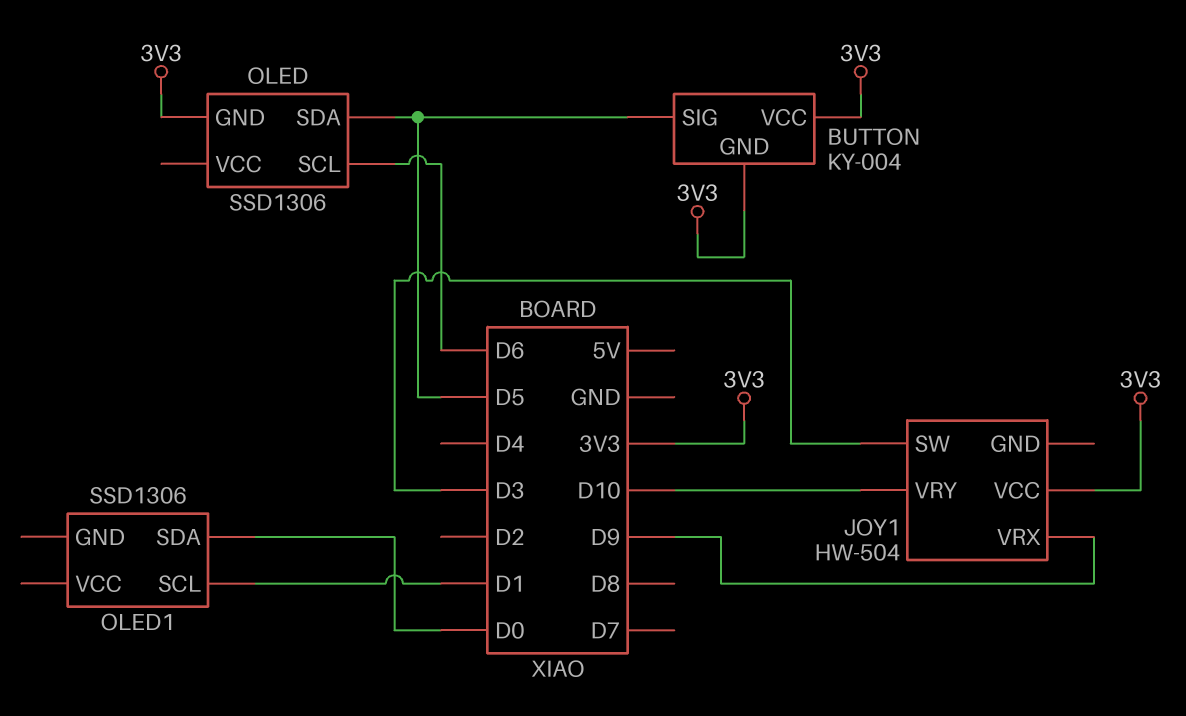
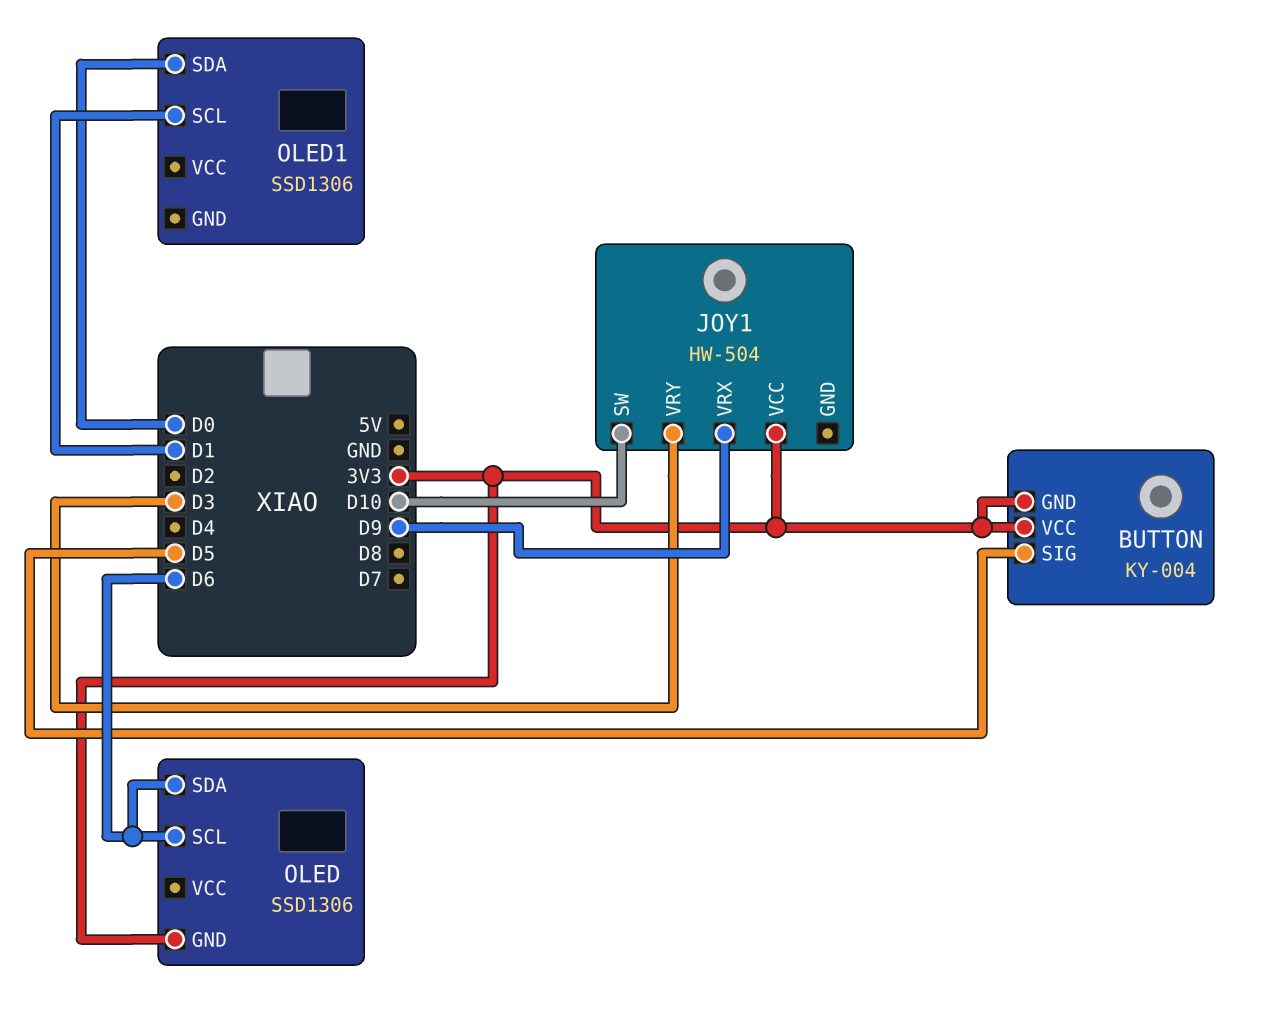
JOY1 pin SW: D3 -> D10
JOY1 pin VRY: D10 -> D3
OLED pin SDA: D5 -> D6

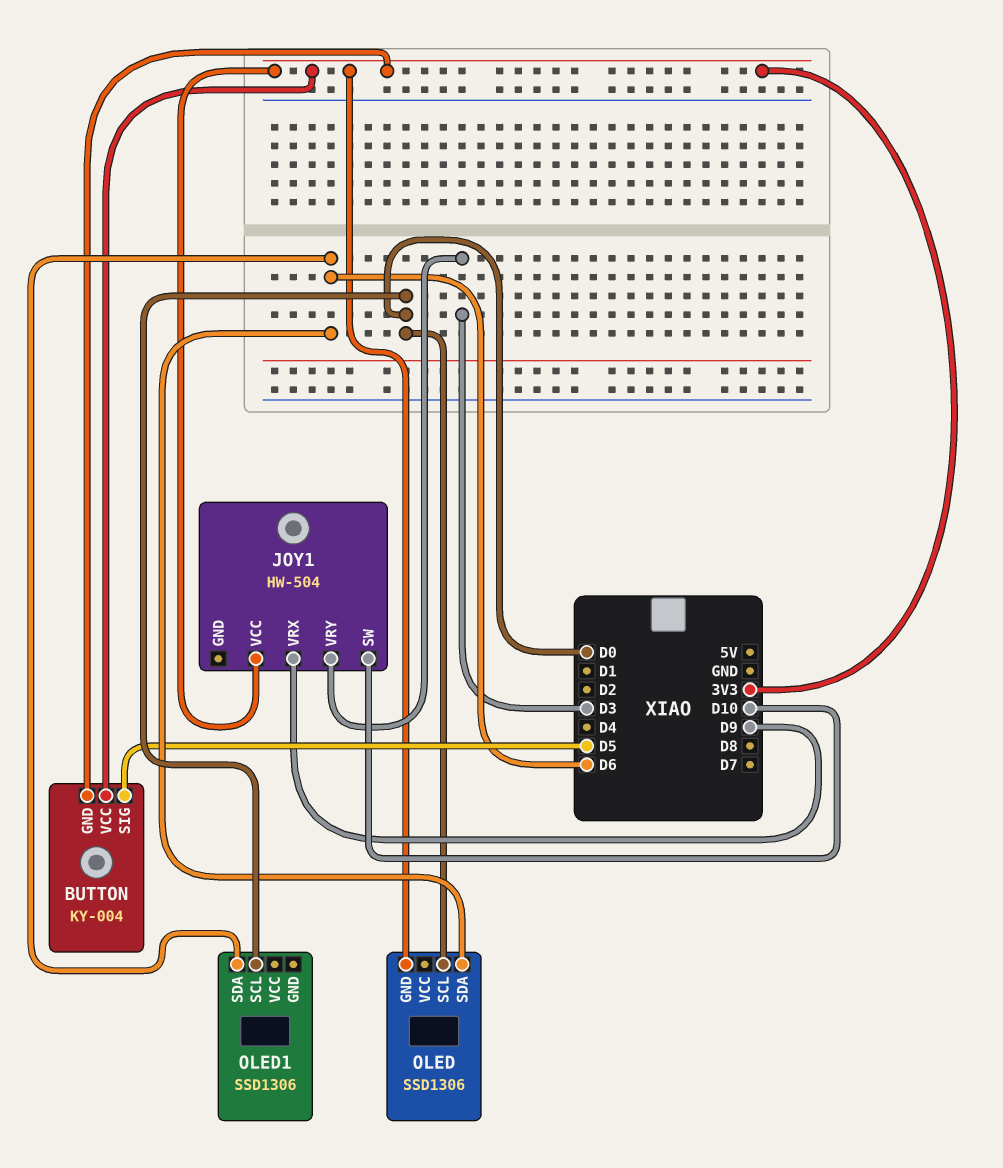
OLED pin SCL: D6 -> D0
OLED1 pin SCL: D1 -> D0
OLED1 pin SDA: D0 -> D6

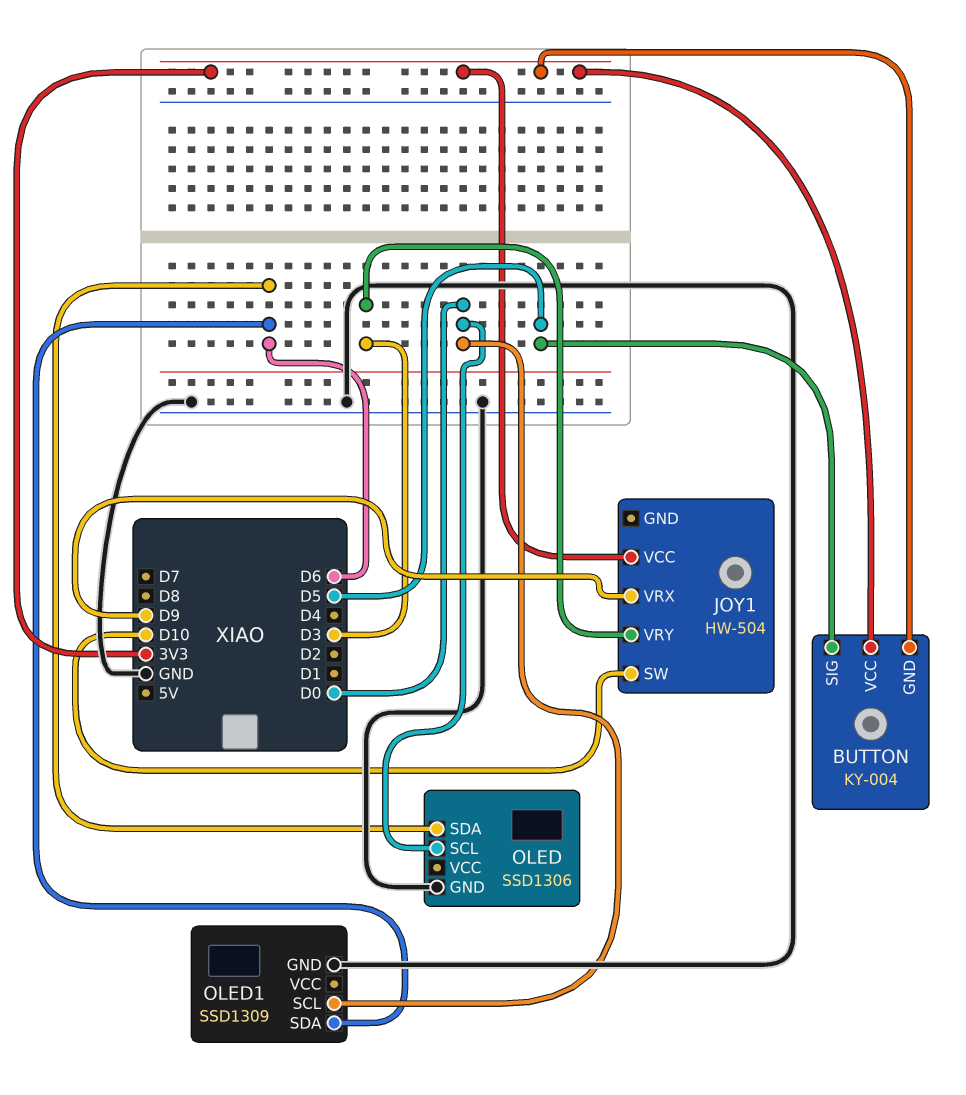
OLED pin GND: 3V3 -> GND
OLED1: SSD1306 -> SSD1309
OLED1 pin GND: none -> GND

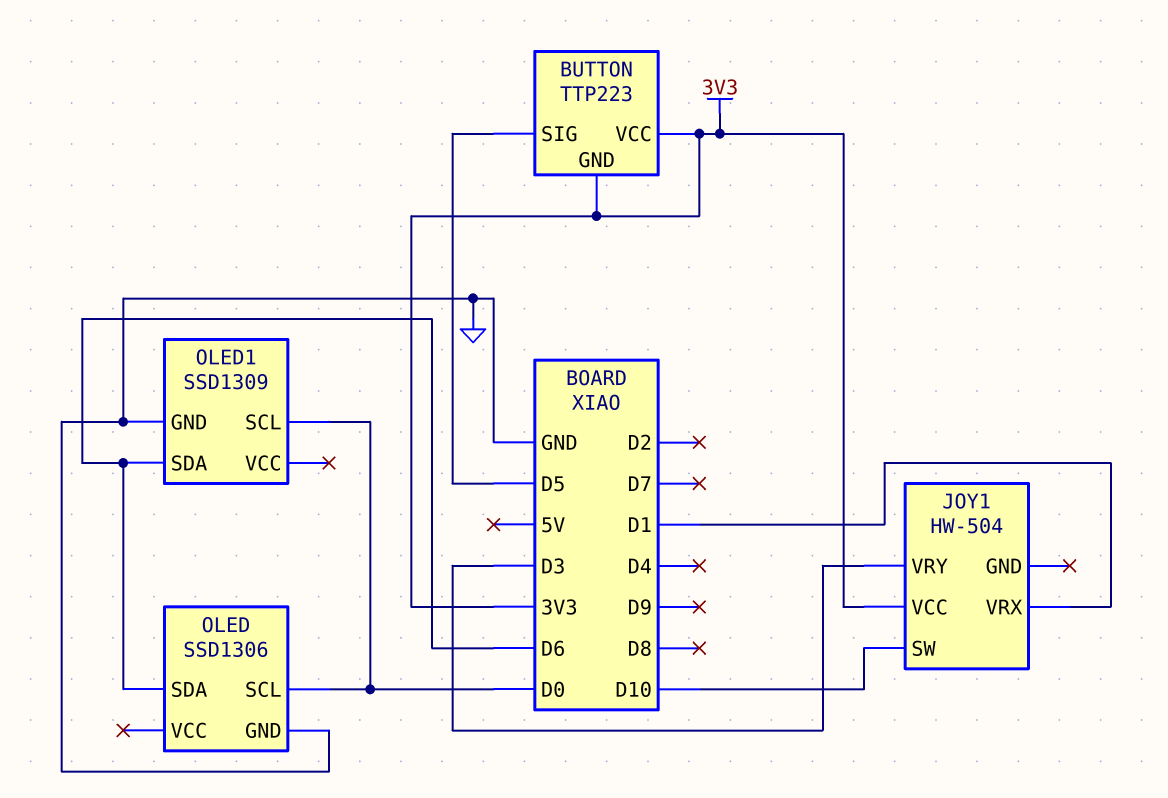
BUTTON: KY-004 -> TTP223
JOY1 pin VRX: D9 -> D1

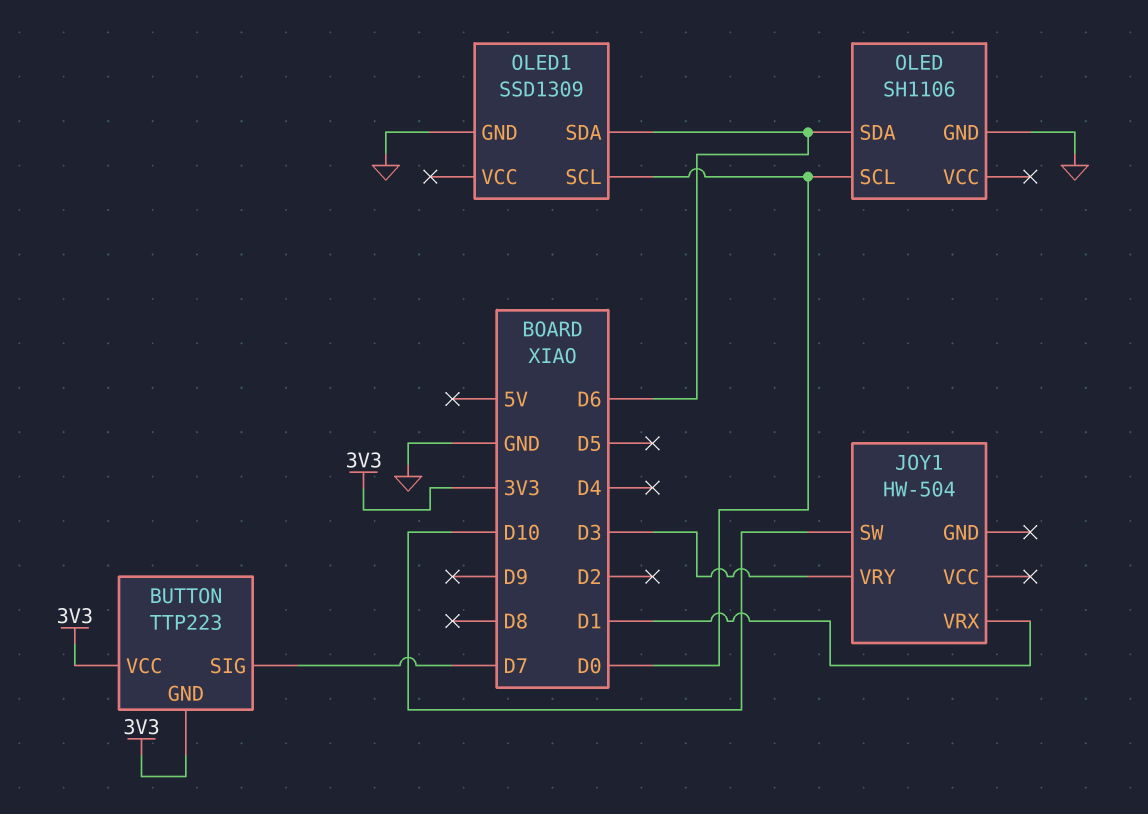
BUTTON pin SIG: D5 -> D7
JOY1 pin VCC: 3V3 -> none
OLED: SSD1306 -> SH1106

